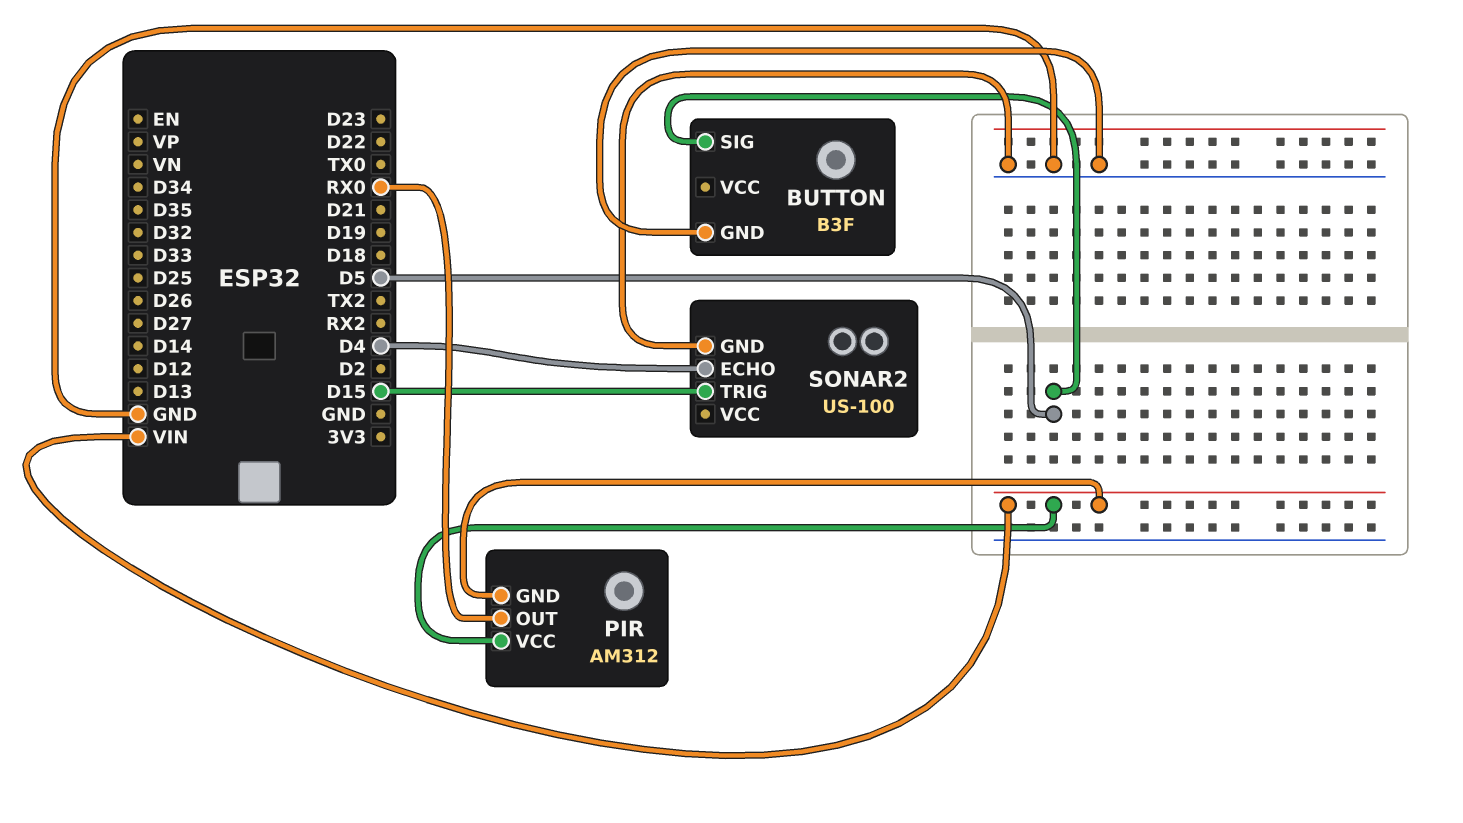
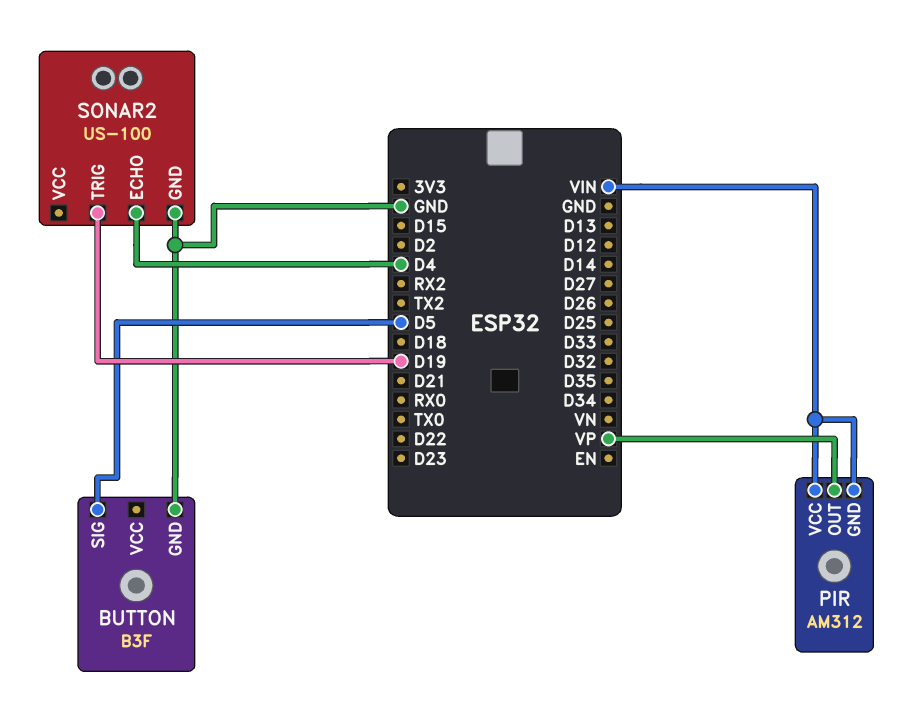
PIR pin OUT: RX0 -> VP
SONAR2 pin TRIG: D15 -> D19

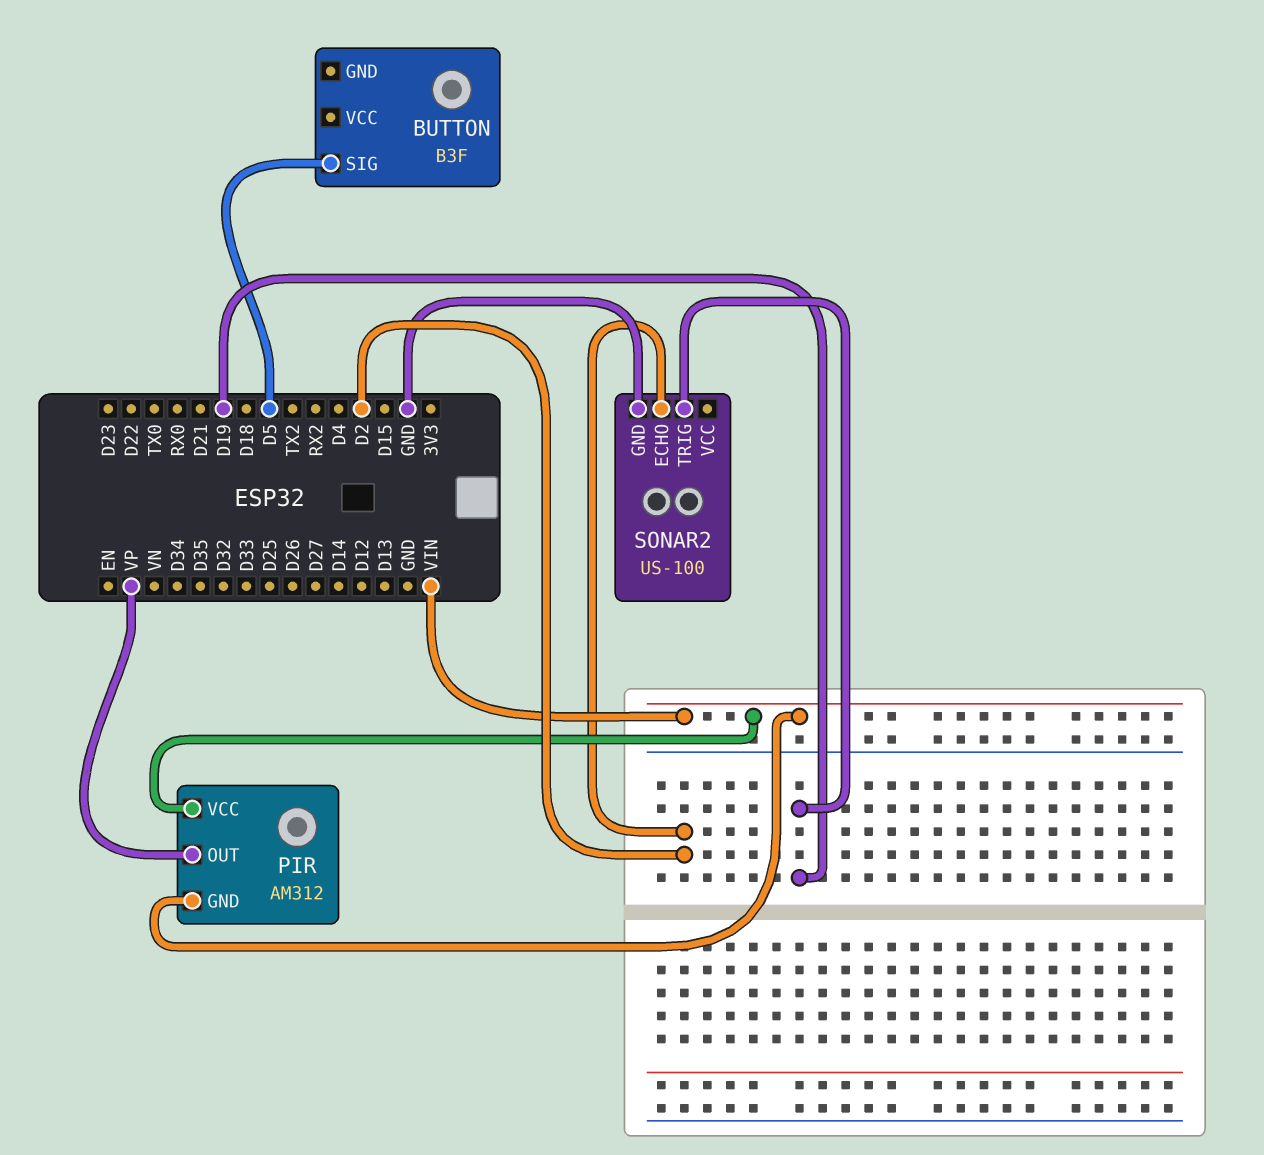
BUTTON pin GND: GND -> none
SONAR2 pin ECHO: D4 -> D2

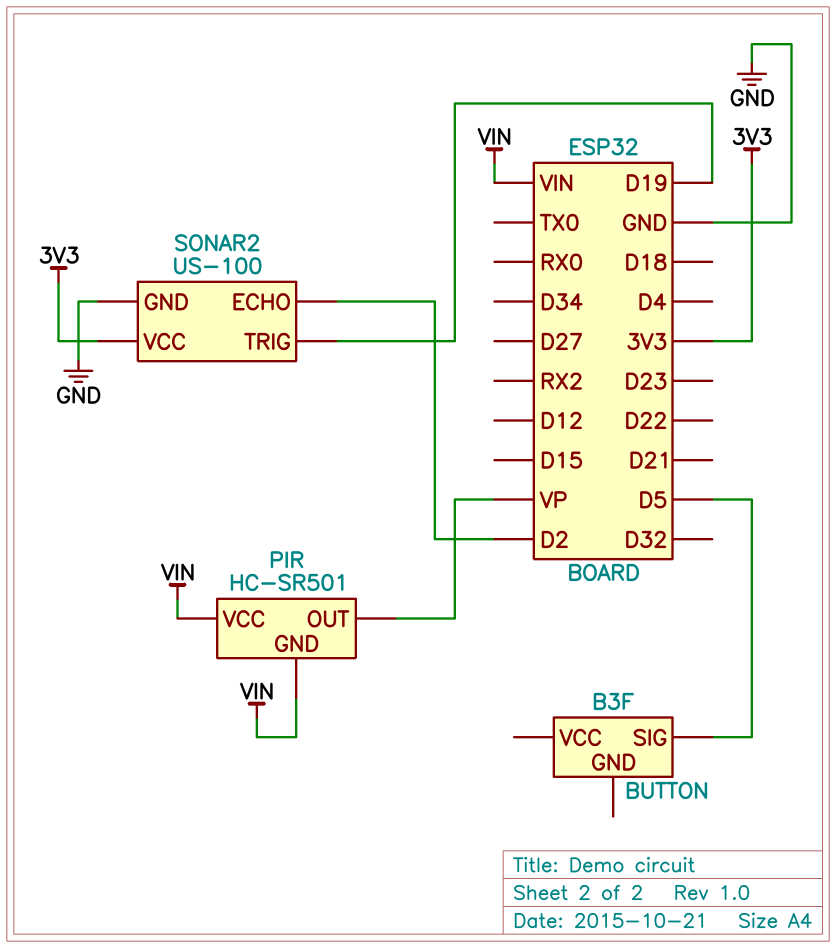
PIR: AM312 -> HC-SR501
SONAR2 pin VCC: none -> 3V3

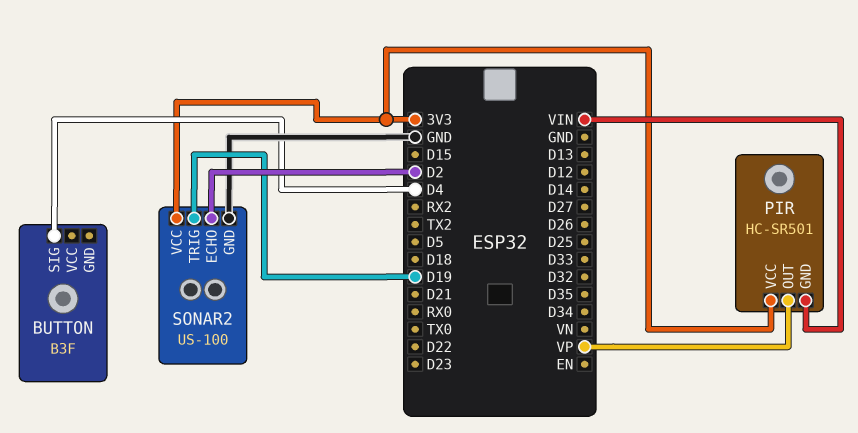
BUTTON pin SIG: D5 -> D4
PIR pin VCC: VIN -> 3V3

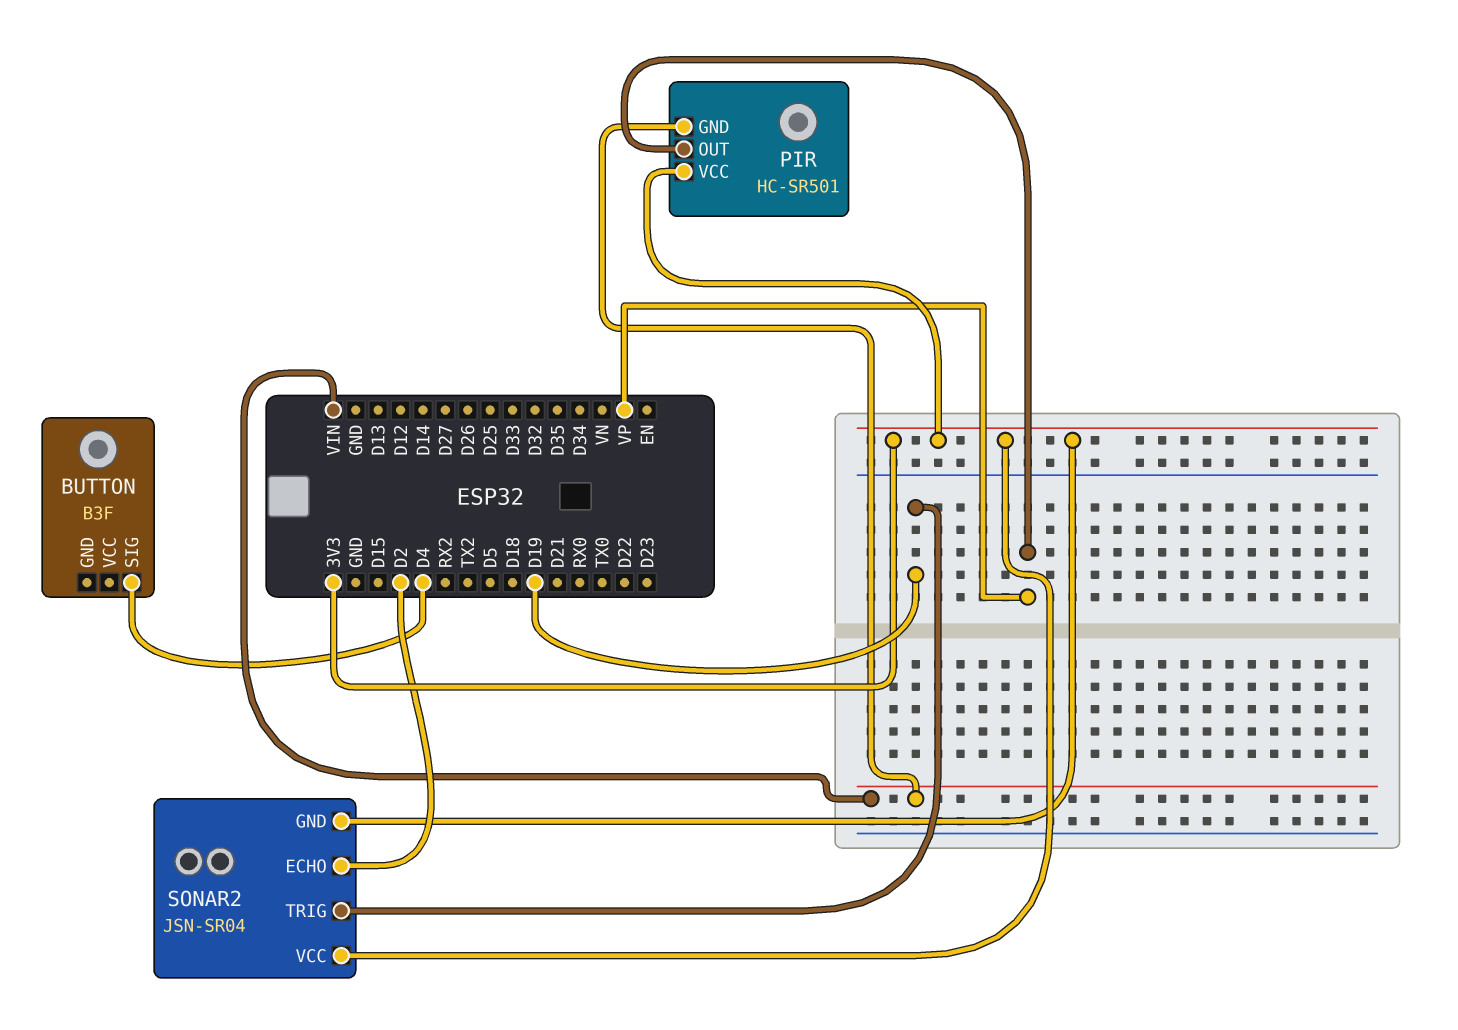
SONAR2: US-100 -> JSN-SR04
SONAR2 pin GND: GND -> 3V3

